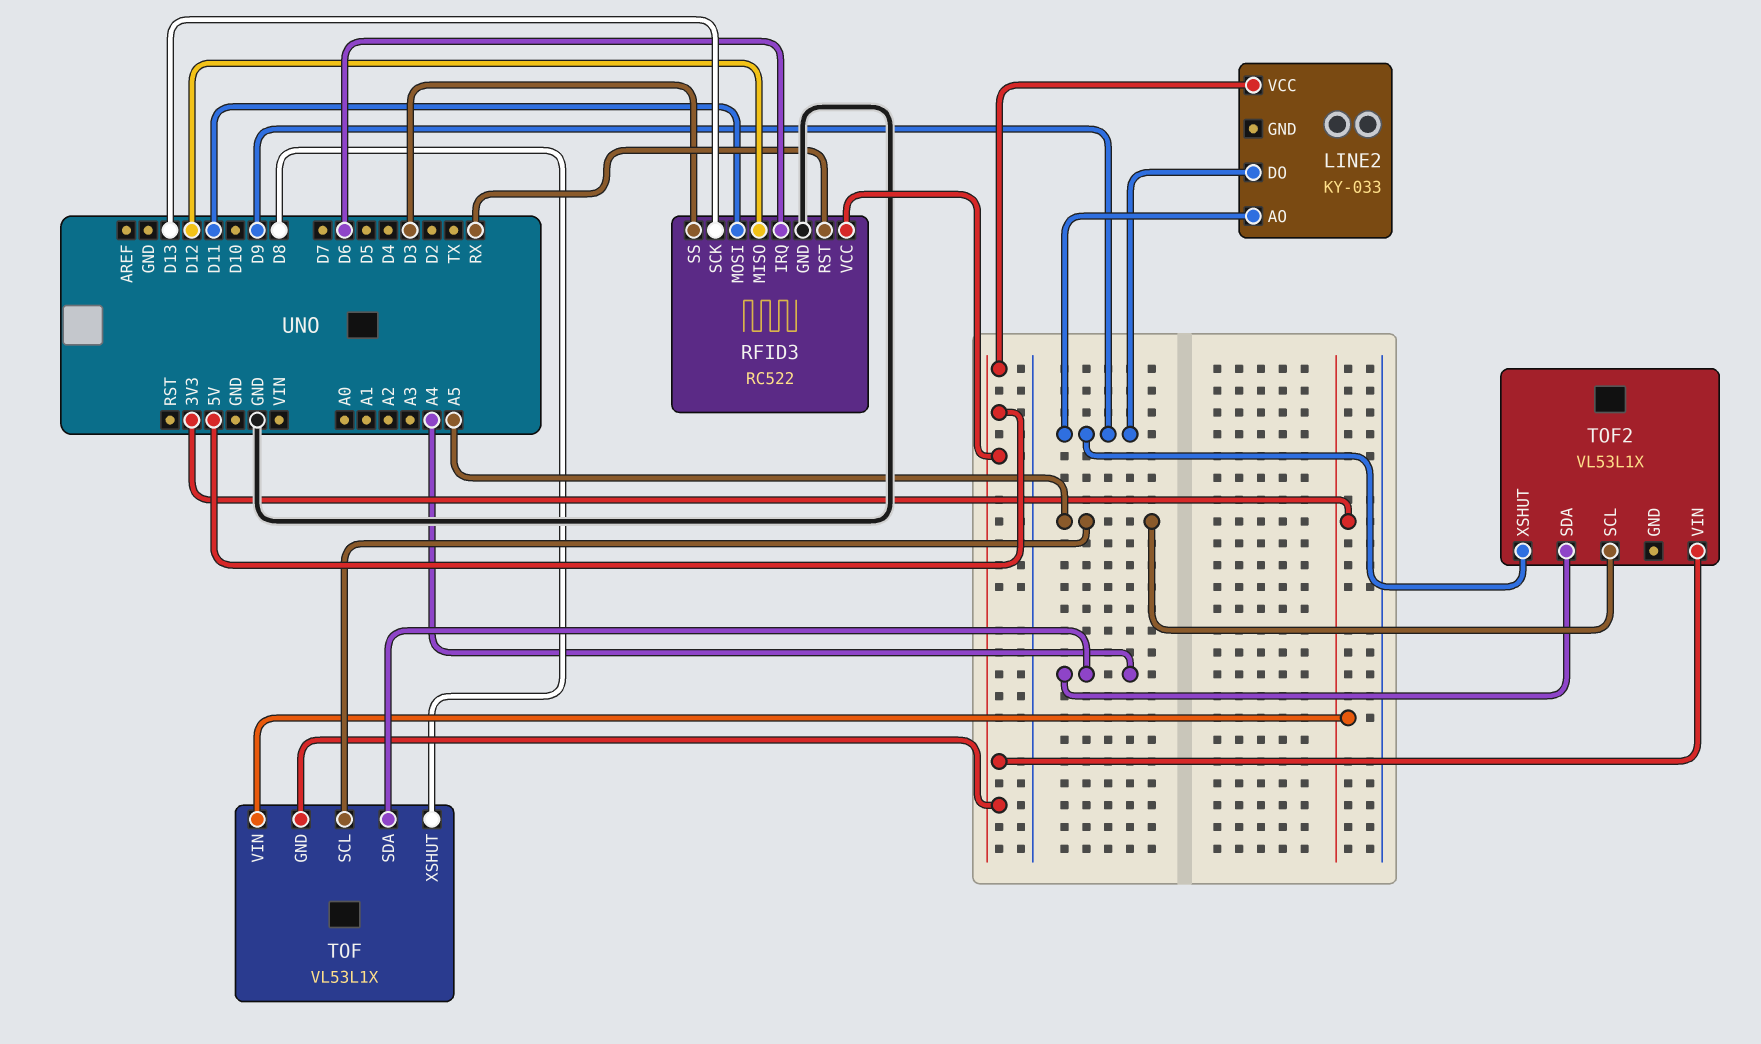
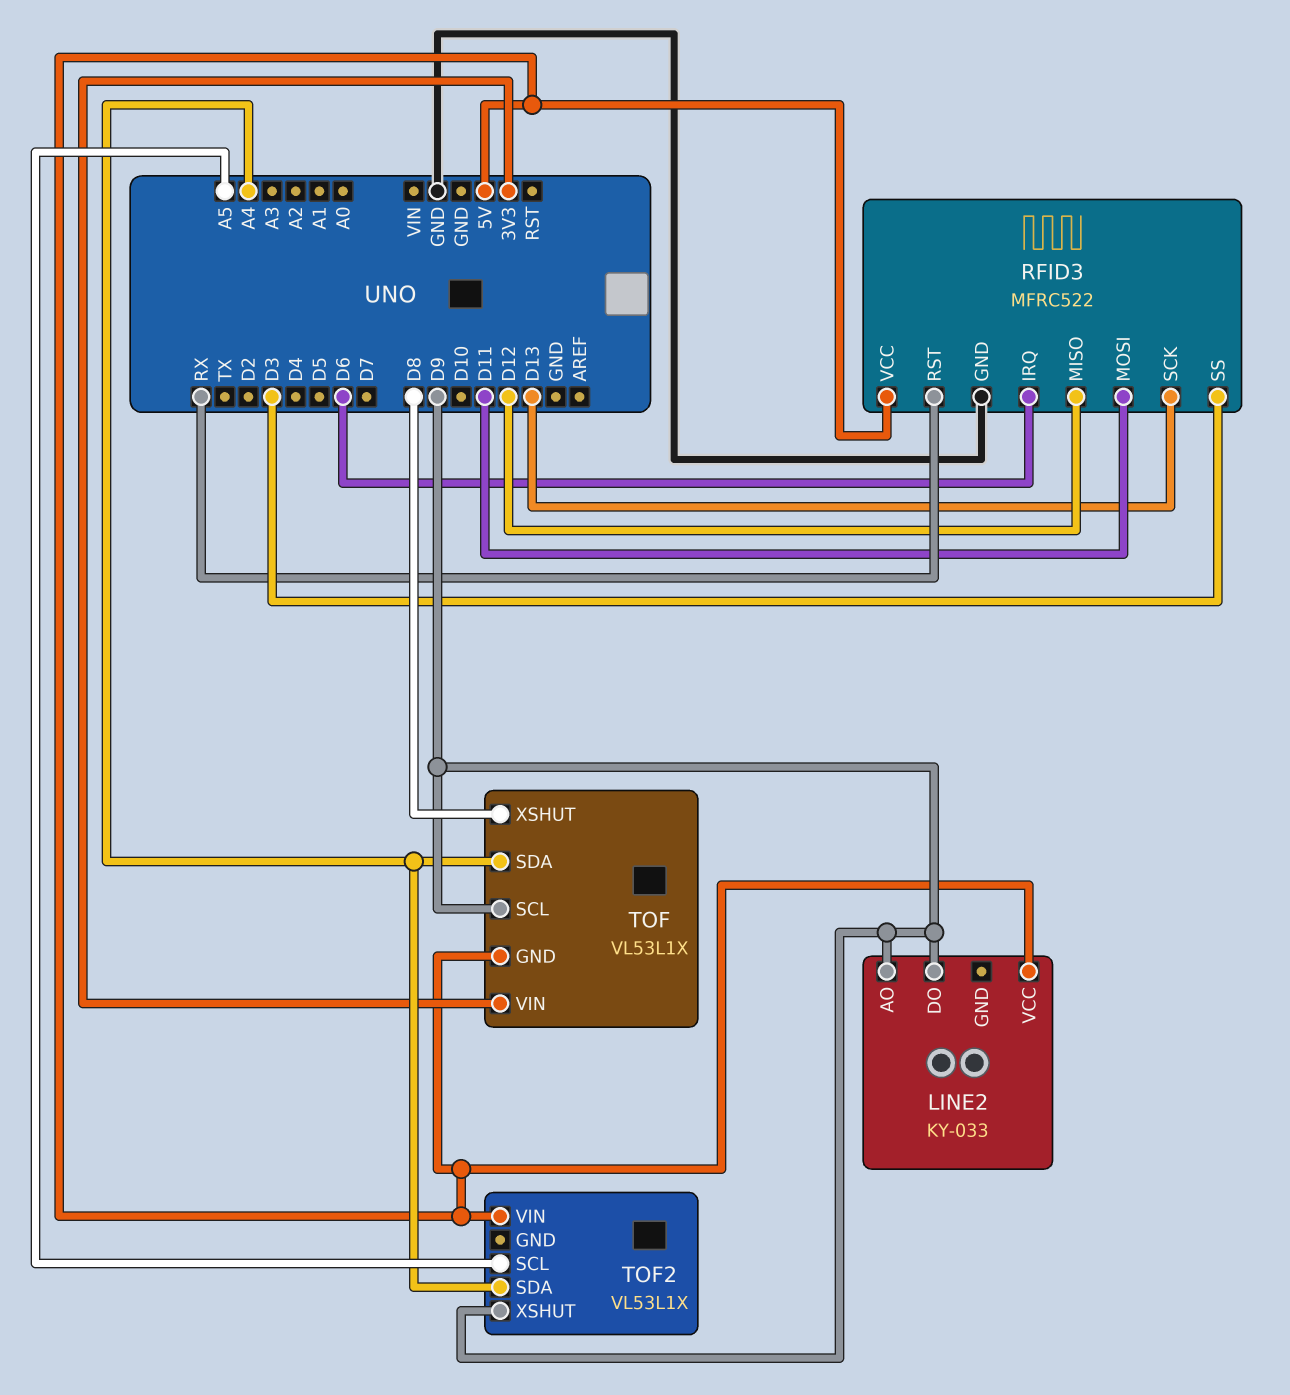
RFID3: RC522 -> MFRC522
TOF pin SCL: A5 -> D9

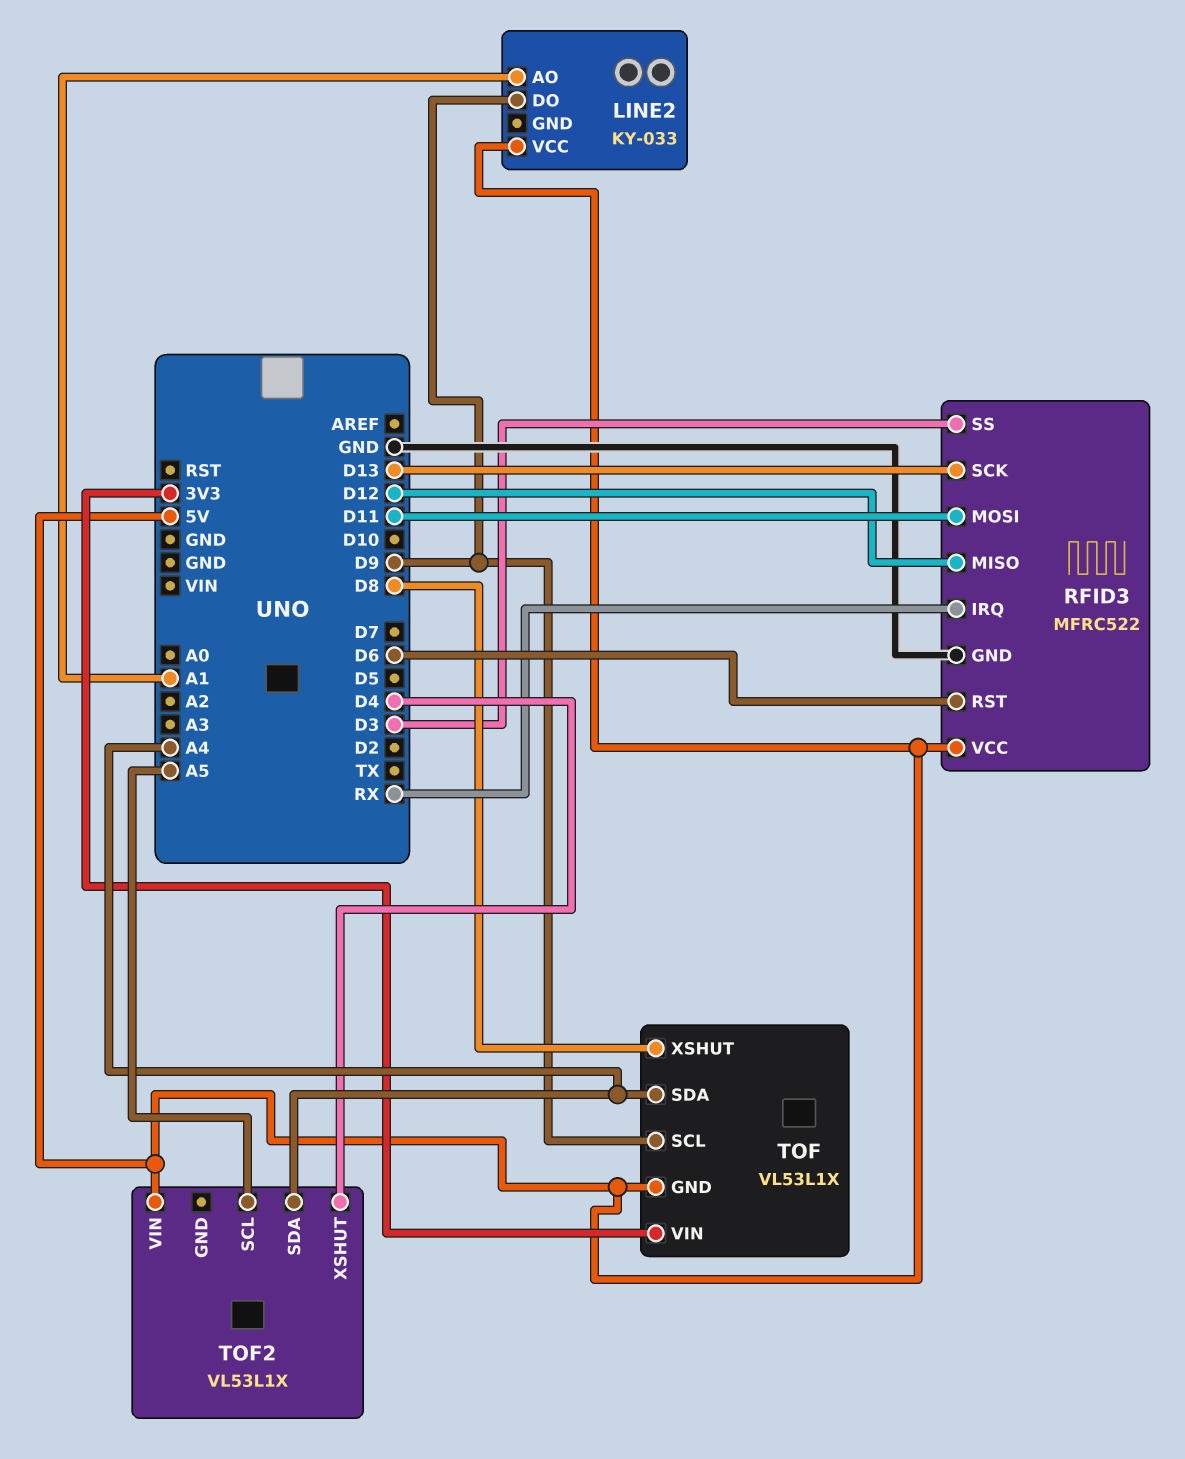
LINE2 pin AO: D9 -> A1
RFID3 pin IRQ: D6 -> RX
RFID3 pin RST: RX -> D6
TOF2 pin XSHUT: D9 -> D4

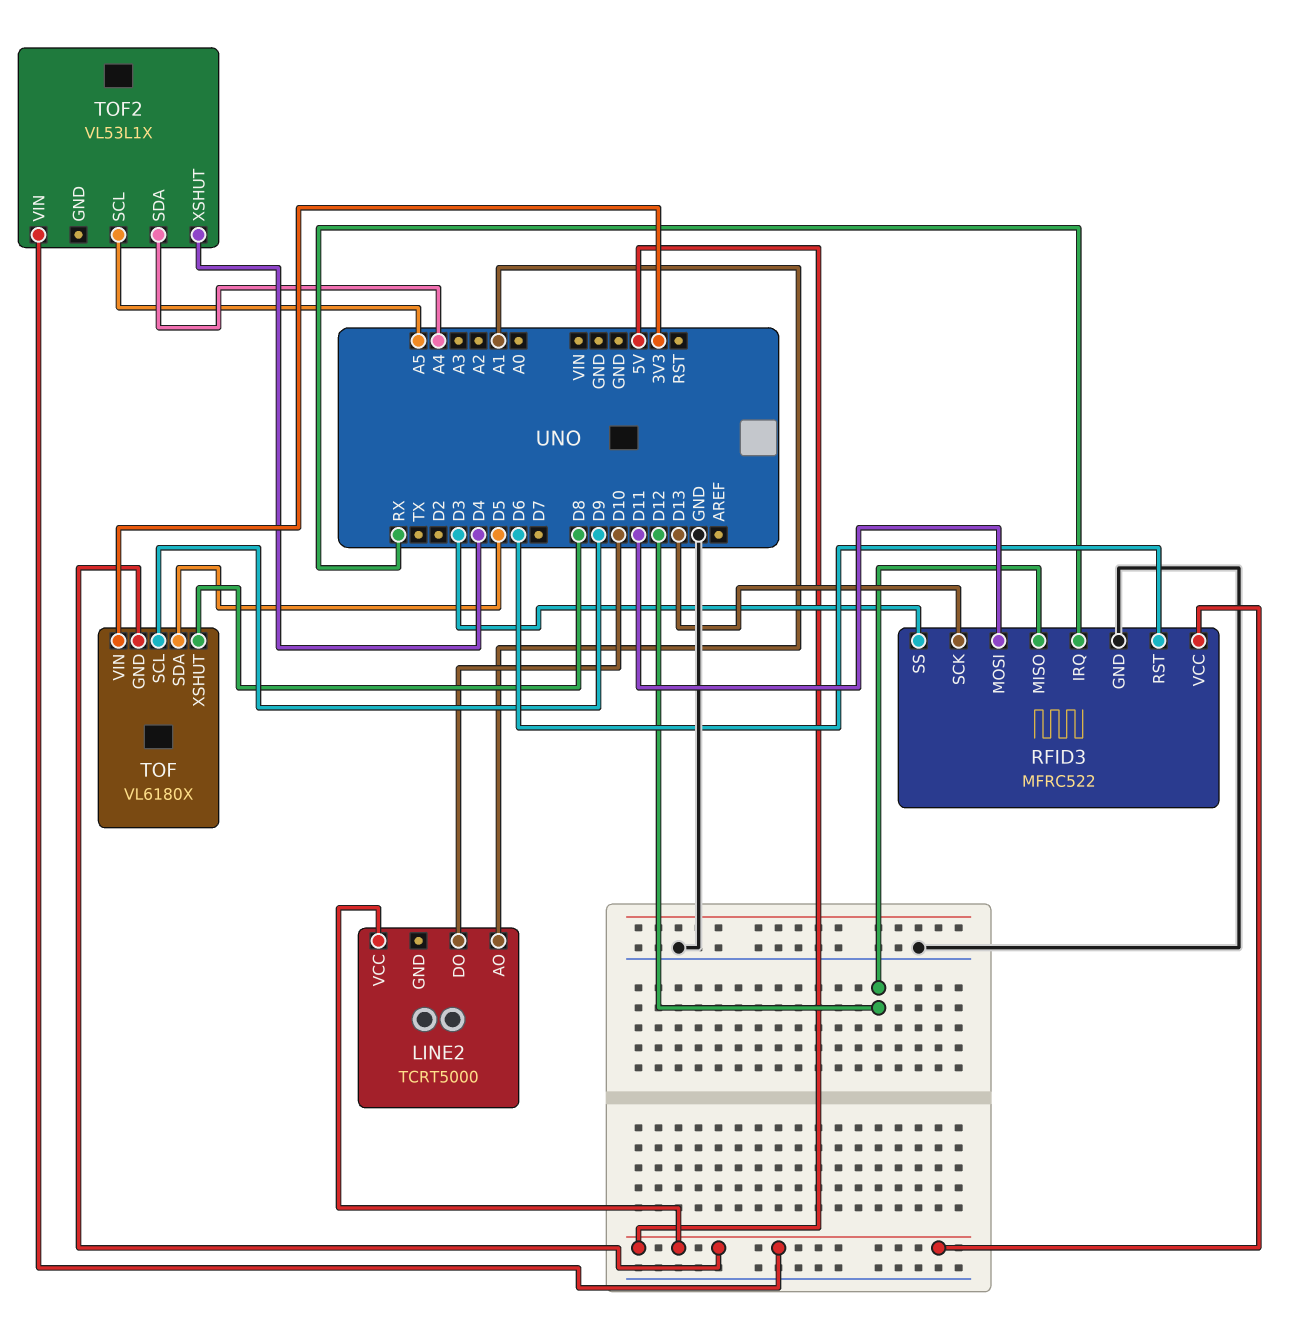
LINE2: KY-033 -> TCRT5000
LINE2 pin DO: D9 -> D10
TOF: VL53L1X -> VL6180X
TOF pin SDA: A4 -> D5

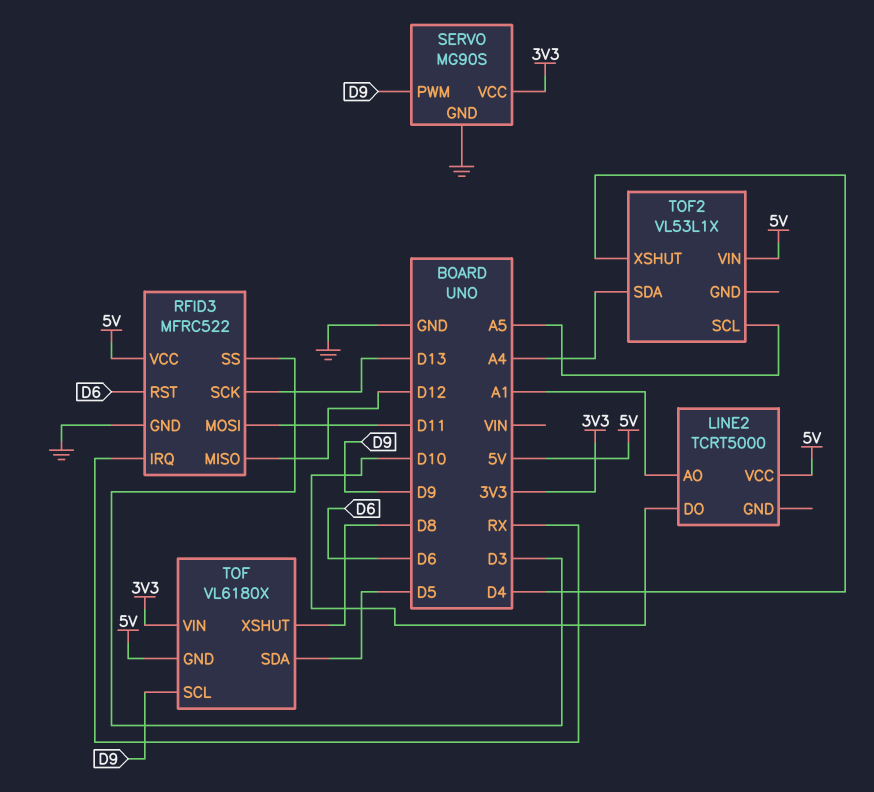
SERVO: none -> MG90S
SERVO pin GND: none -> GND
SERVO pin PWM: none -> D9
SERVO pin VCC: none -> 3V3

